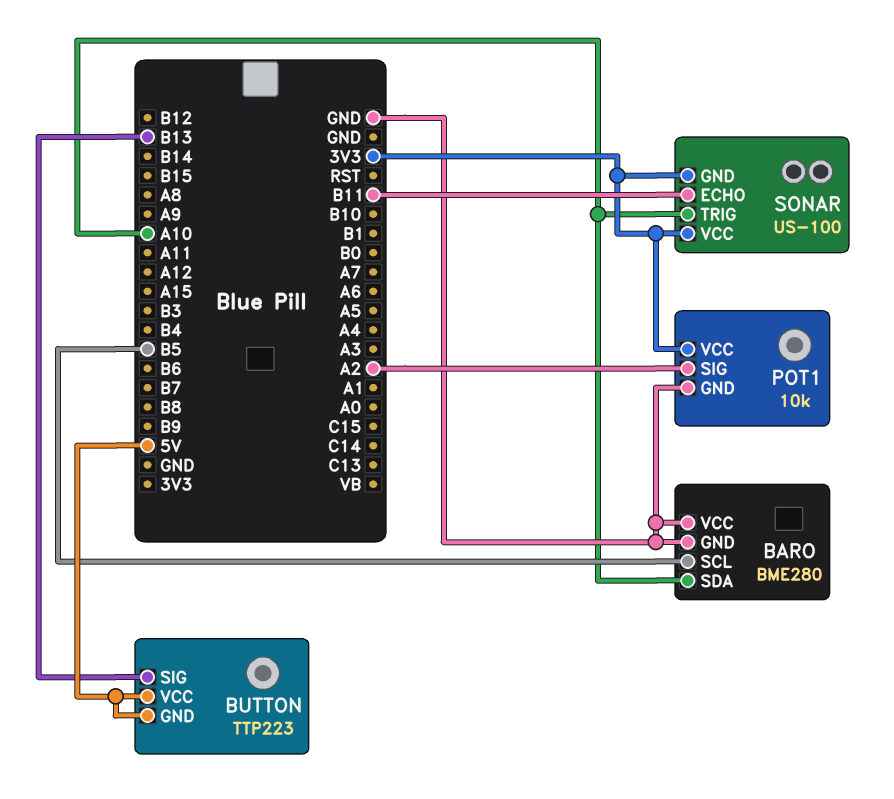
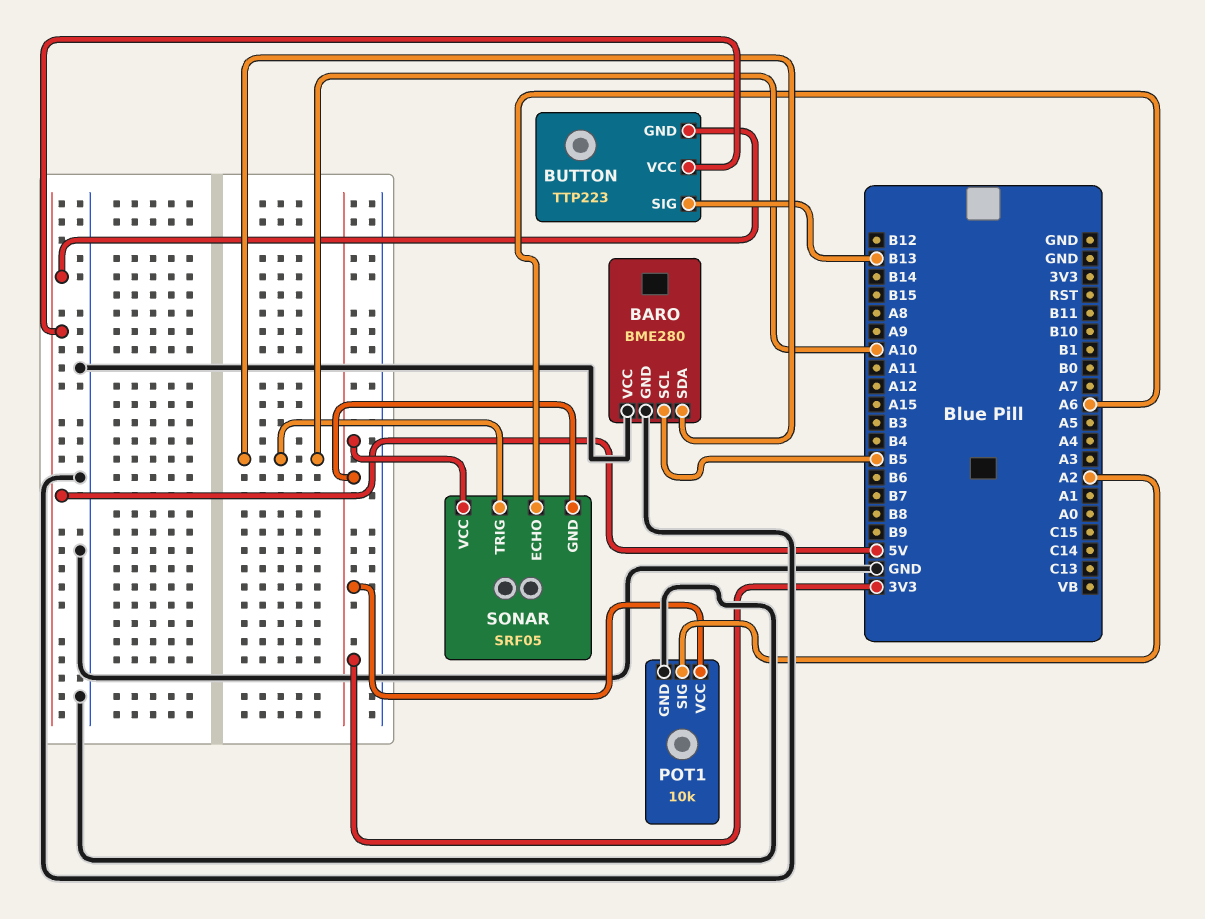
SONAR: US-100 -> SRF05
SONAR pin ECHO: B11 -> A6

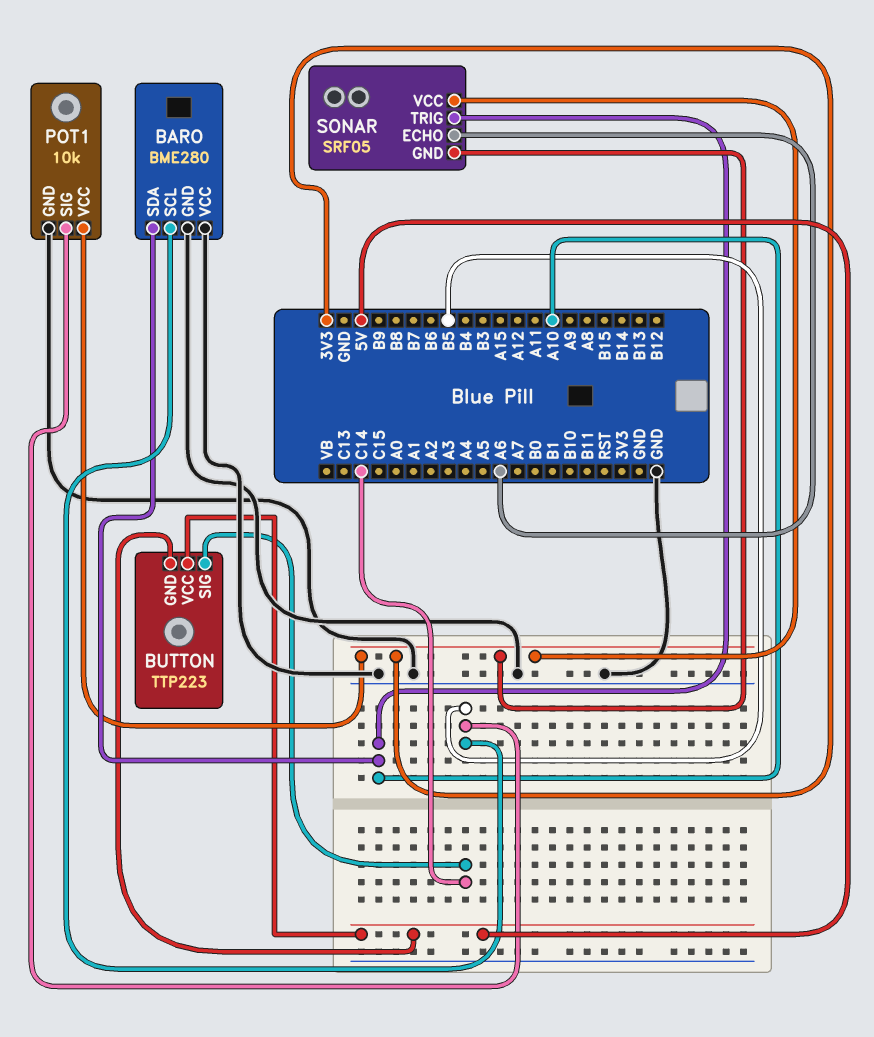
BUTTON pin SIG: B13 -> C14
POT1 pin SIG: A2 -> B5

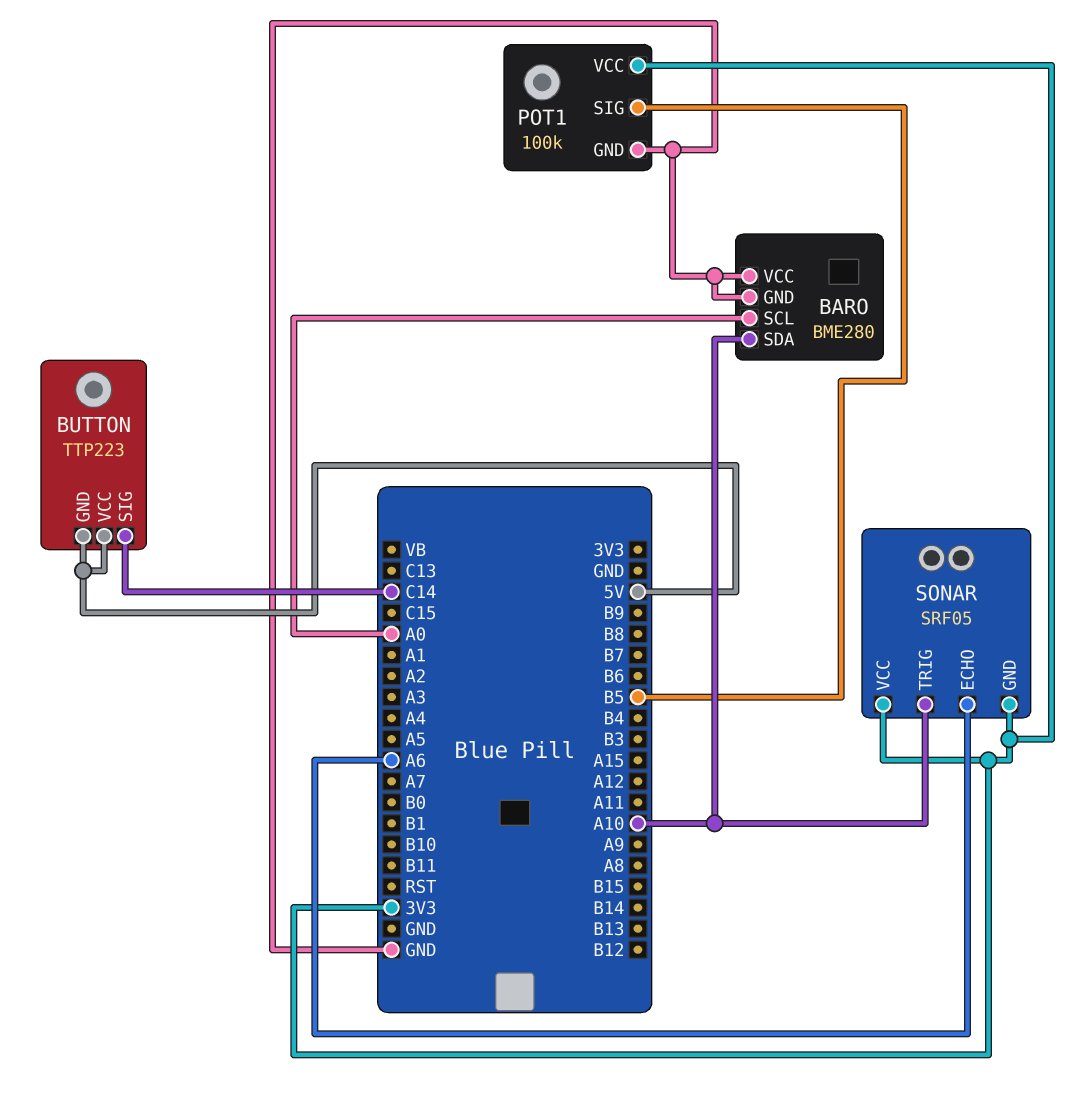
BARO pin SCL: B5 -> A0
POT1: 10k -> 100k

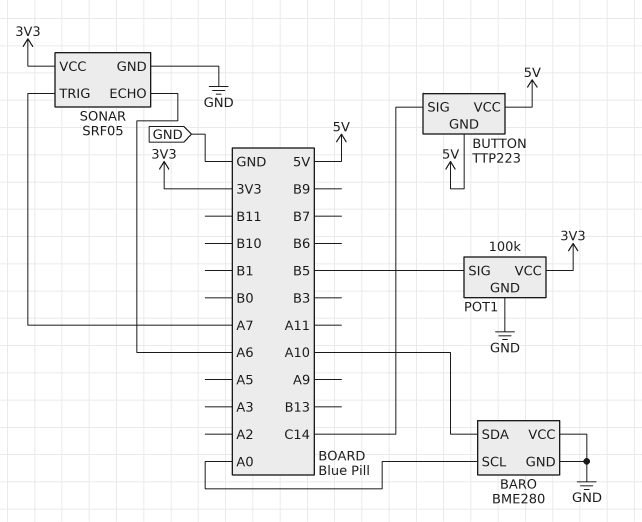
SONAR pin GND: 3V3 -> GND
SONAR pin TRIG: A10 -> A7

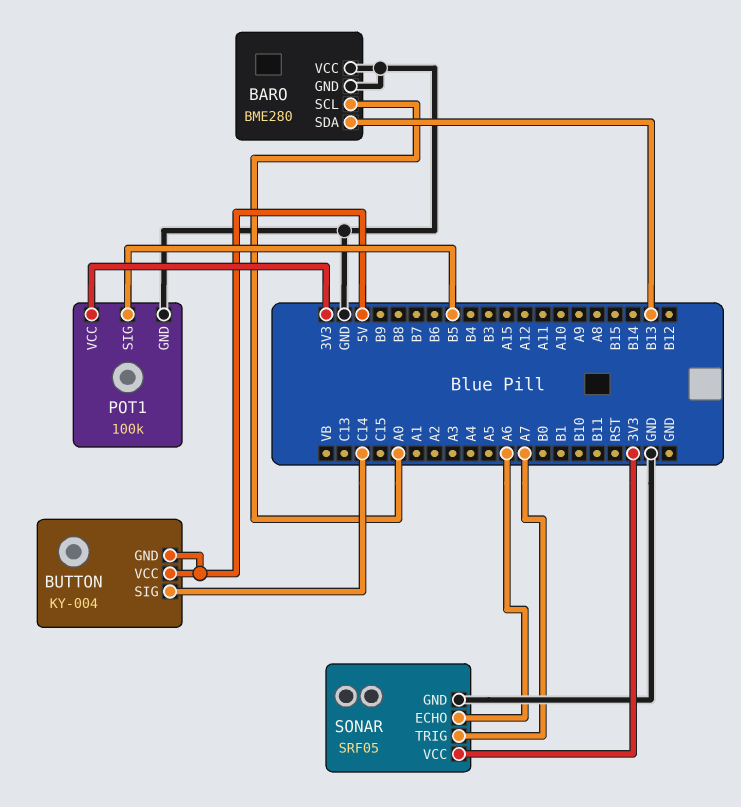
BARO pin SDA: A10 -> B13
BUTTON: TTP223 -> KY-004

